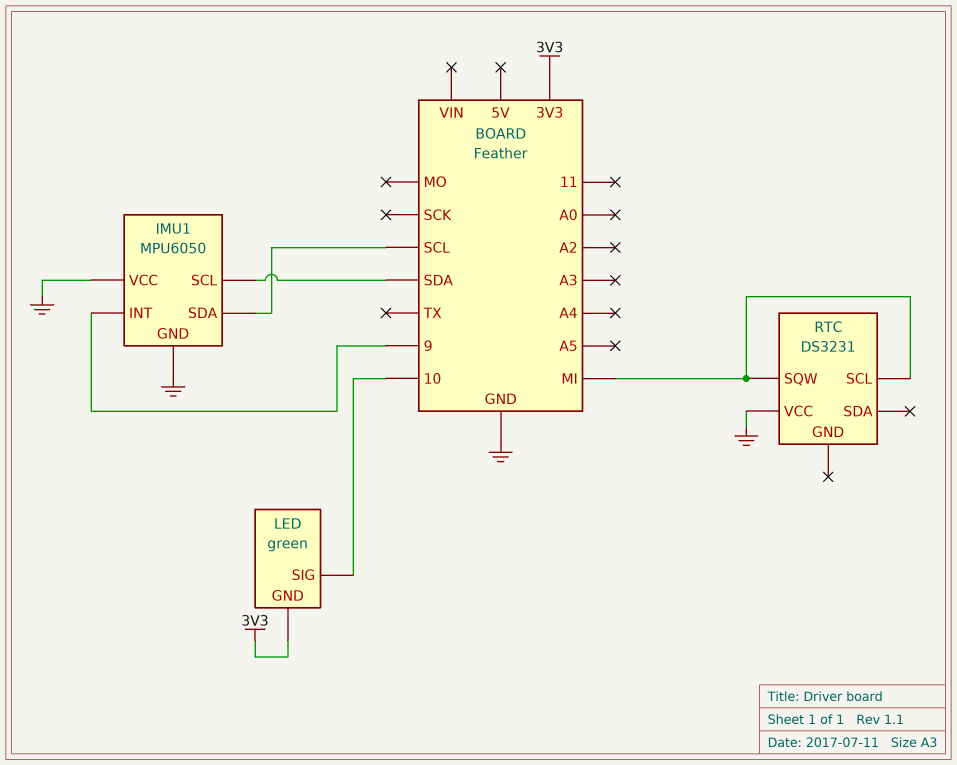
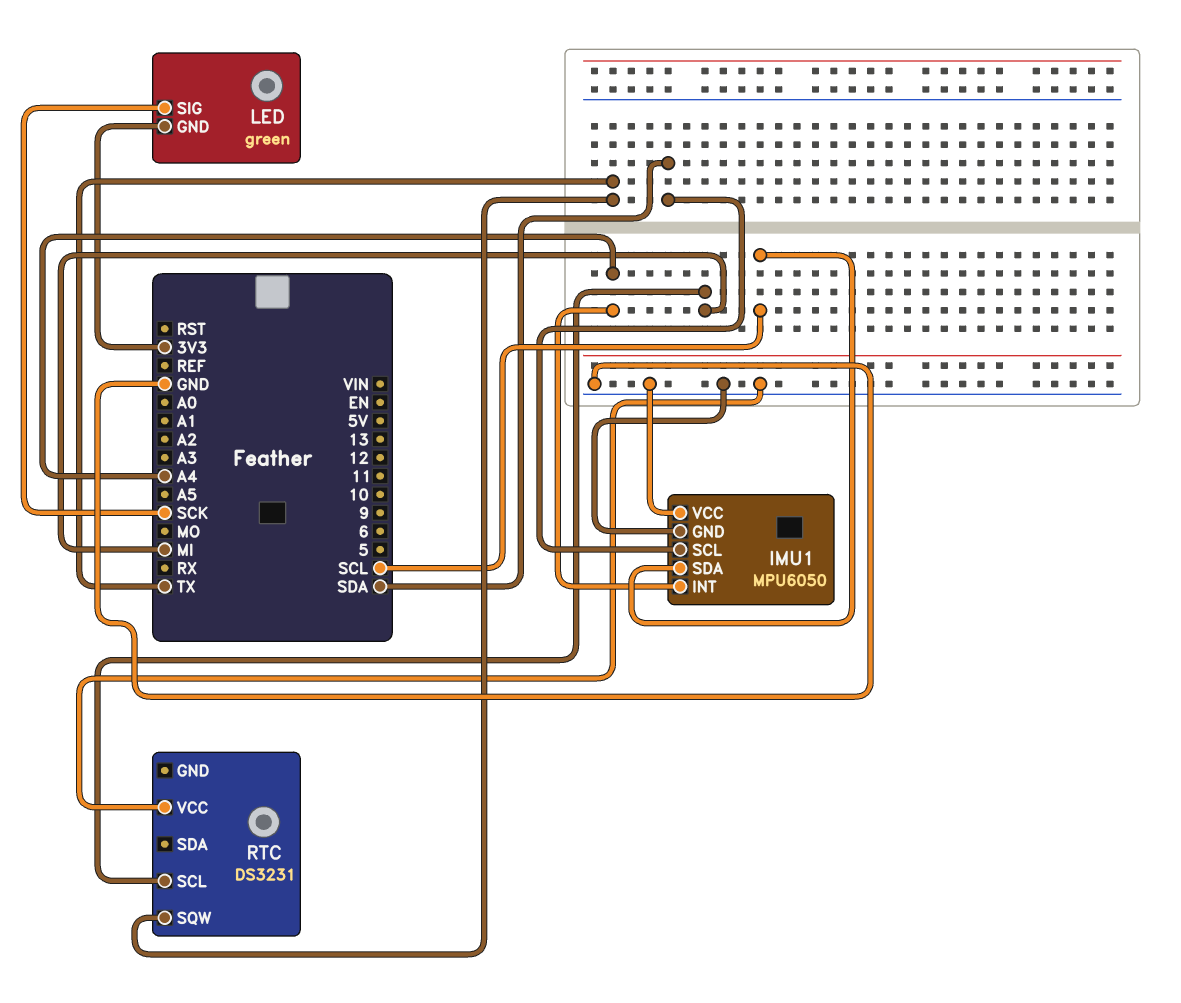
IMU1 pin INT: 9 -> A4
LED pin SIG: 10 -> SCK
RTC pin SQW: MI -> TX

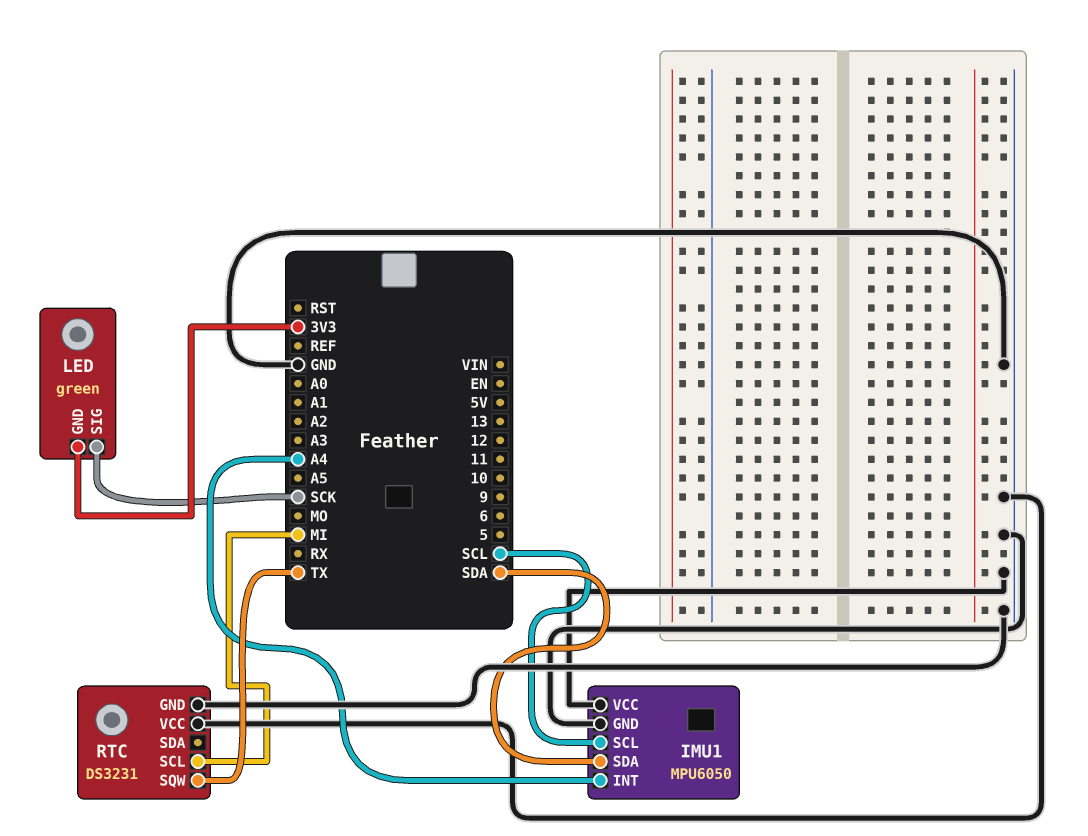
IMU1 pin SCL: SDA -> SCL
IMU1 pin SDA: SCL -> SDA
RTC pin GND: none -> GND

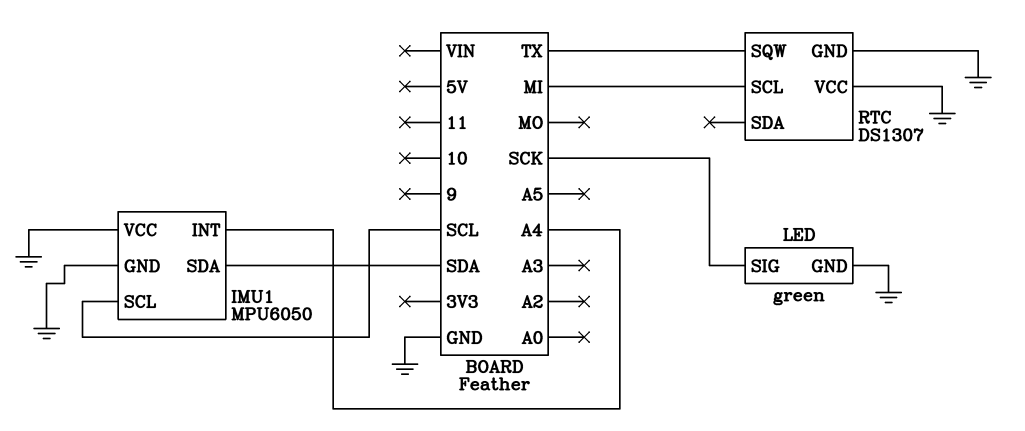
LED pin GND: 3V3 -> GND
RTC: DS3231 -> DS1307

